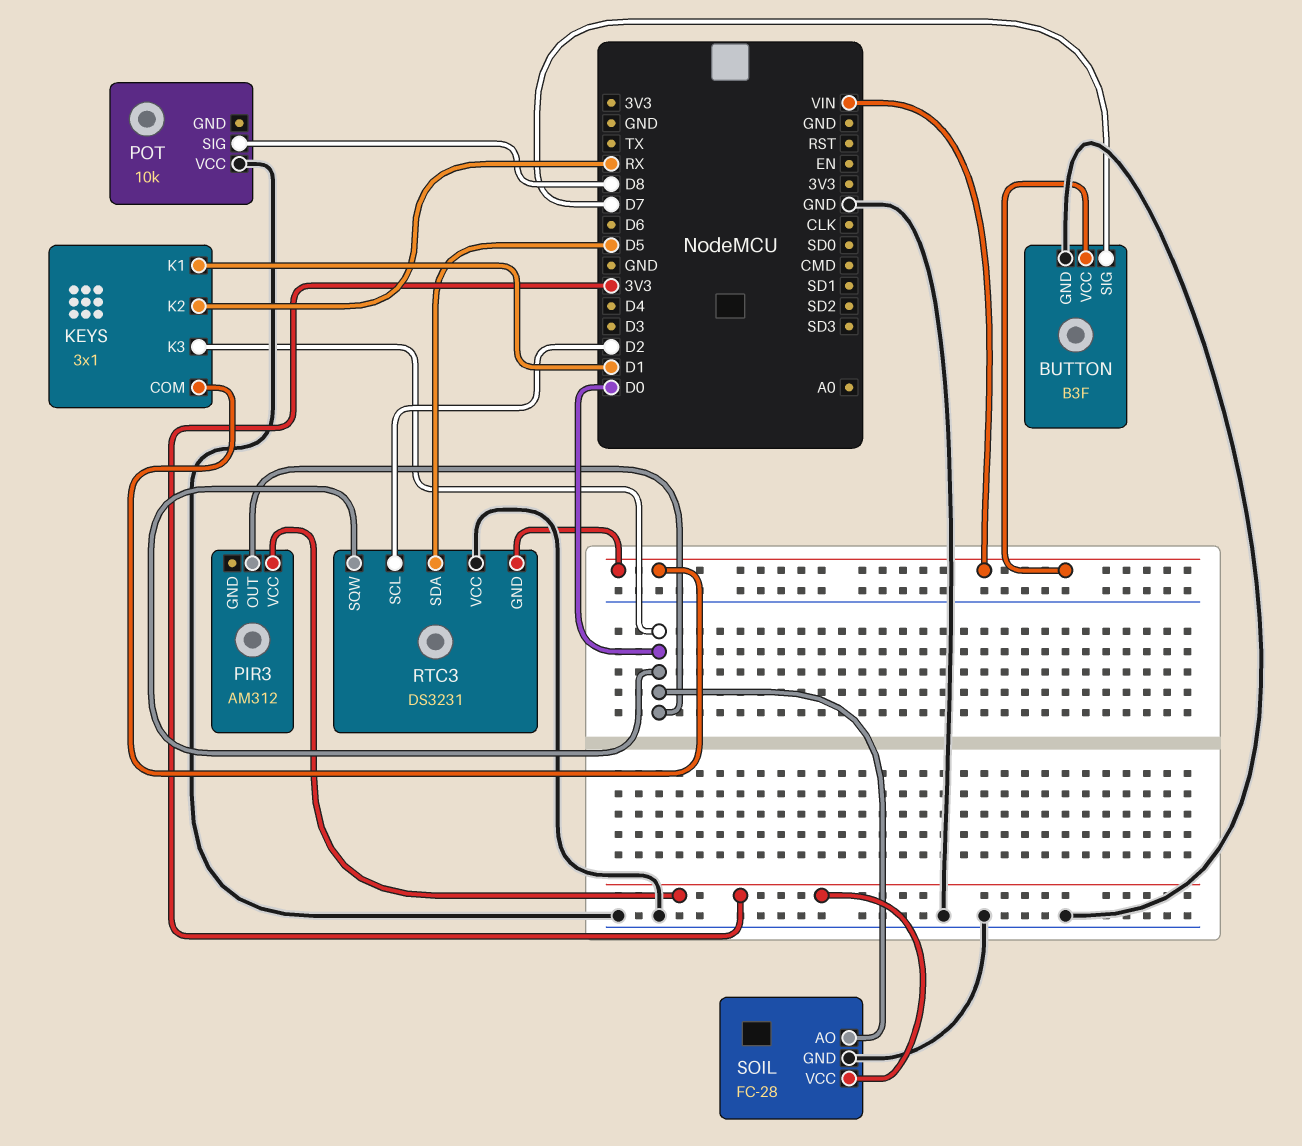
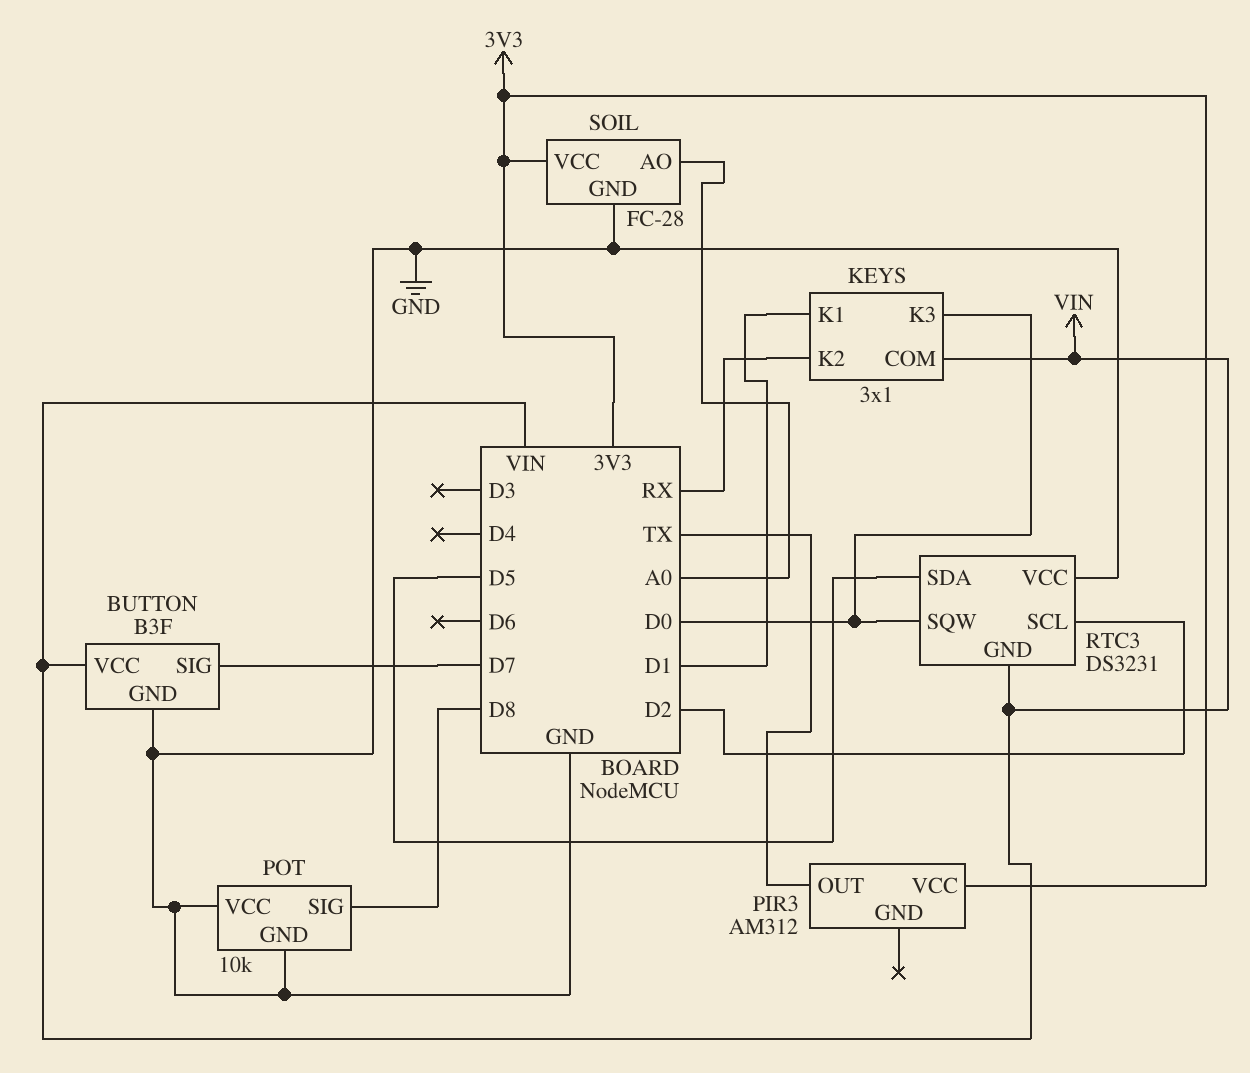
PIR3 pin OUT: D0 -> TX
POT pin GND: none -> GND
SOIL pin AO: D0 -> A0

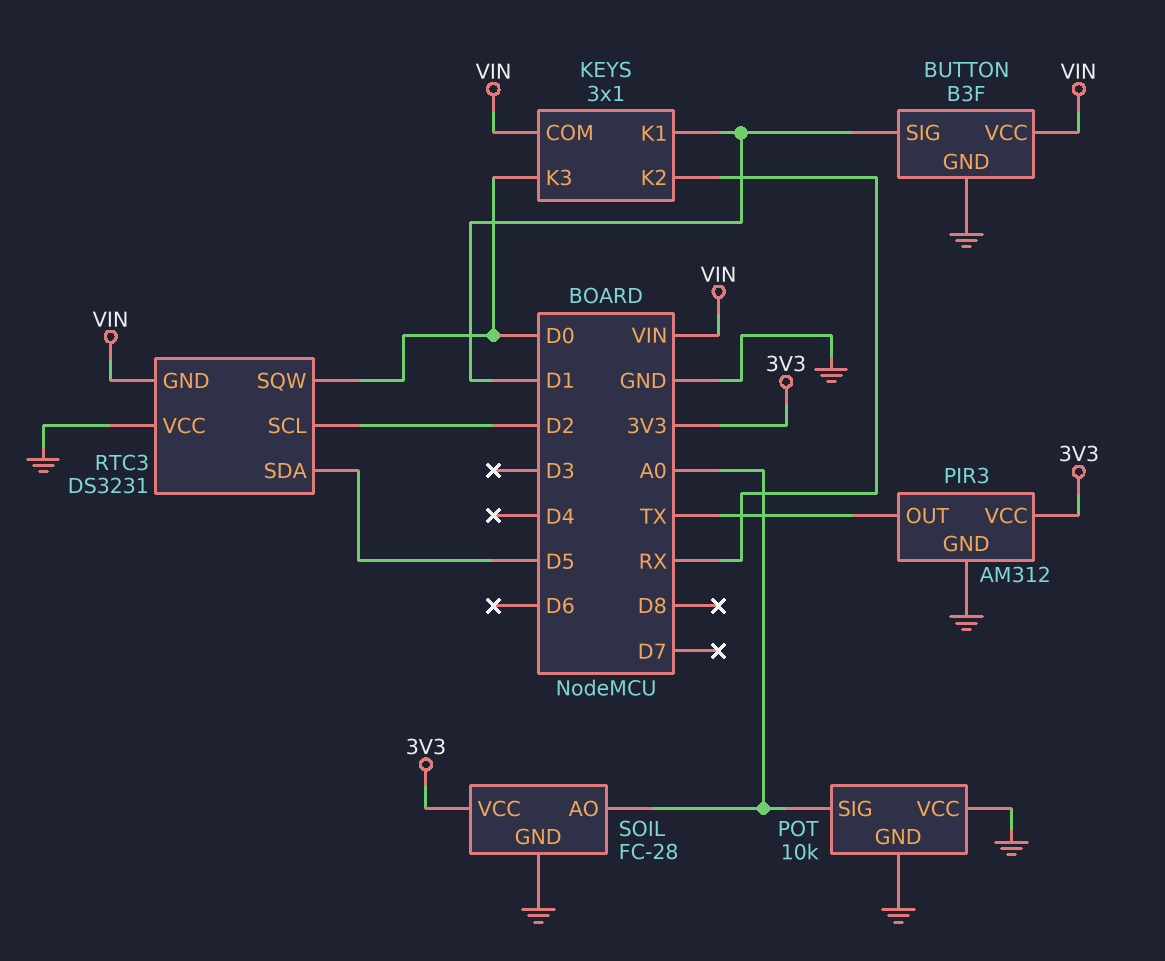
BUTTON pin SIG: D7 -> D1
PIR3 pin GND: none -> GND
POT pin SIG: D8 -> A0

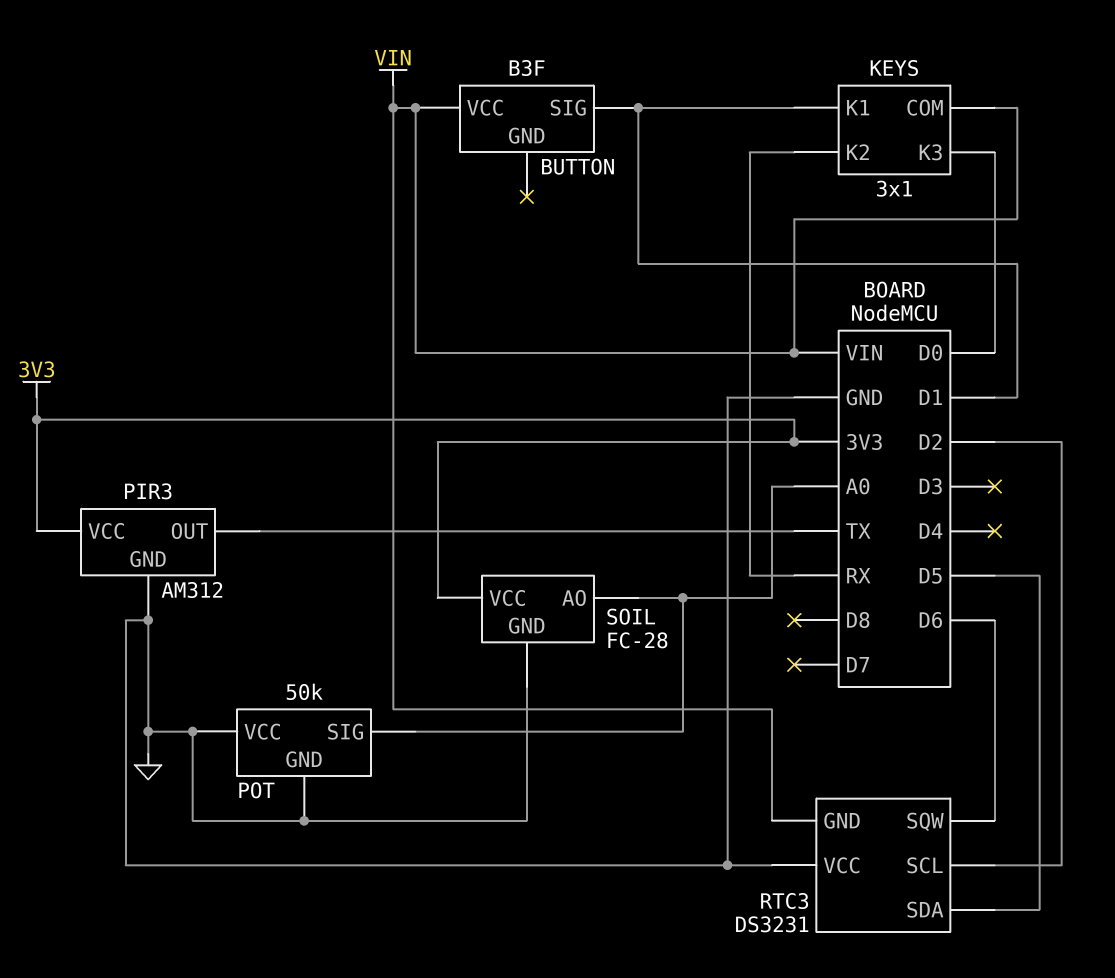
BUTTON pin GND: GND -> none
POT: 10k -> 50k
RTC3 pin SQW: D0 -> D6

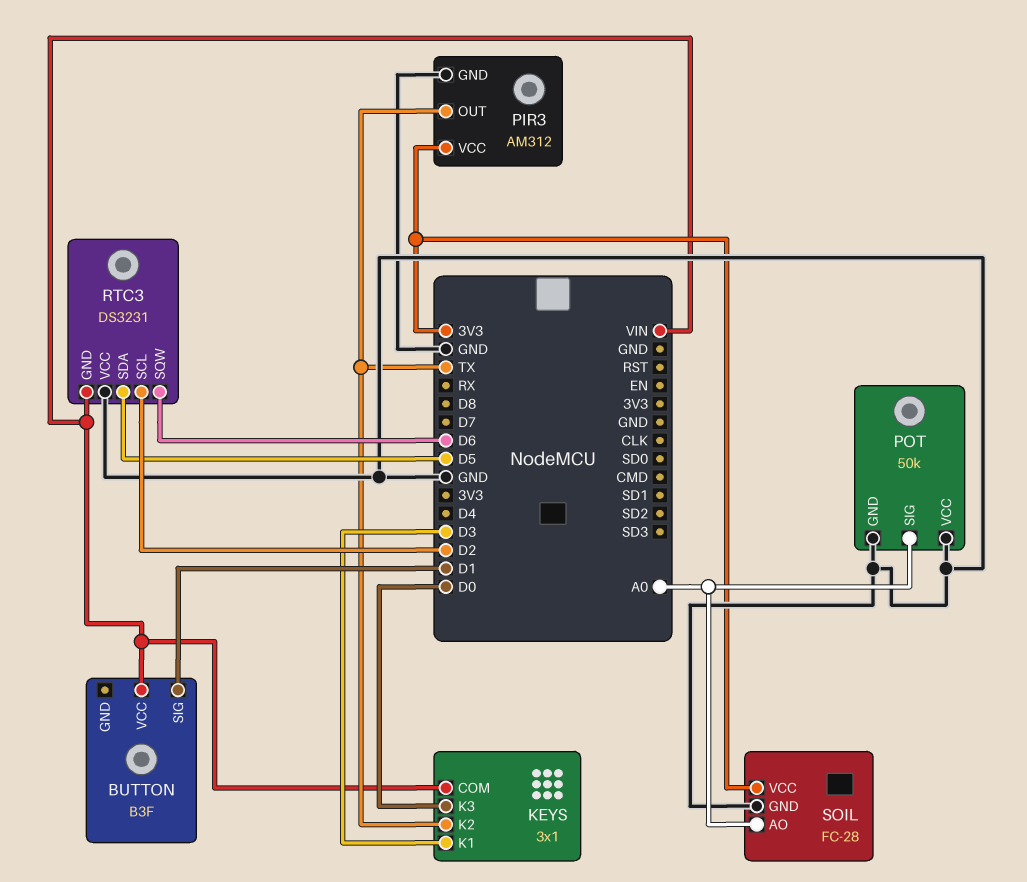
KEYS pin K1: D1 -> D3
KEYS pin K2: RX -> TX

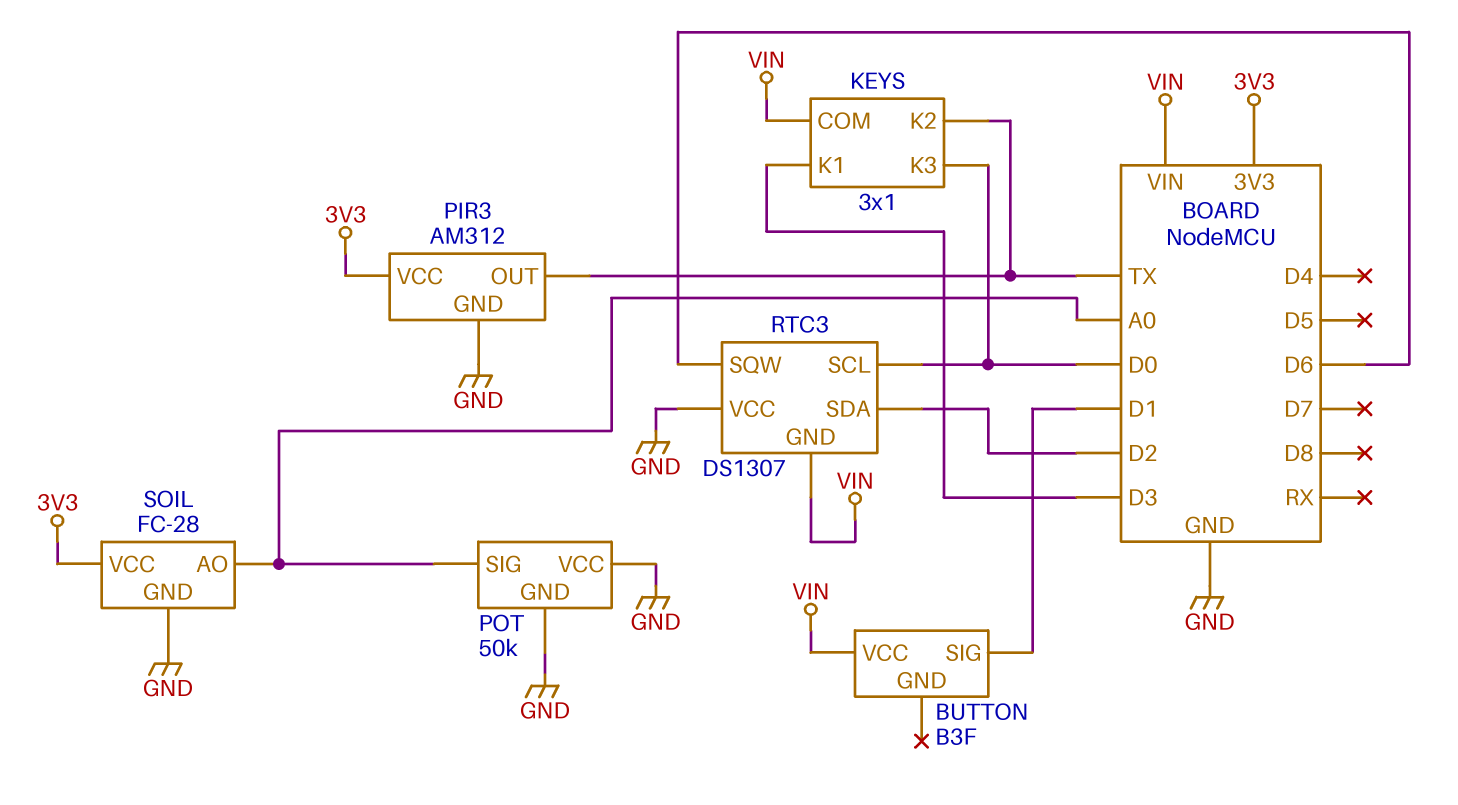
RTC3: DS3231 -> DS1307
RTC3 pin SCL: D2 -> D0
RTC3 pin SDA: D5 -> D2

